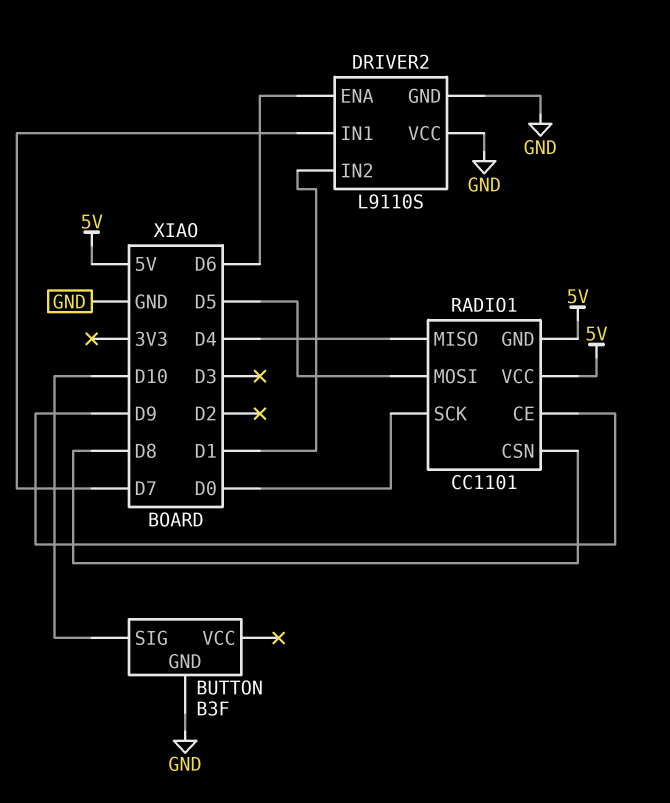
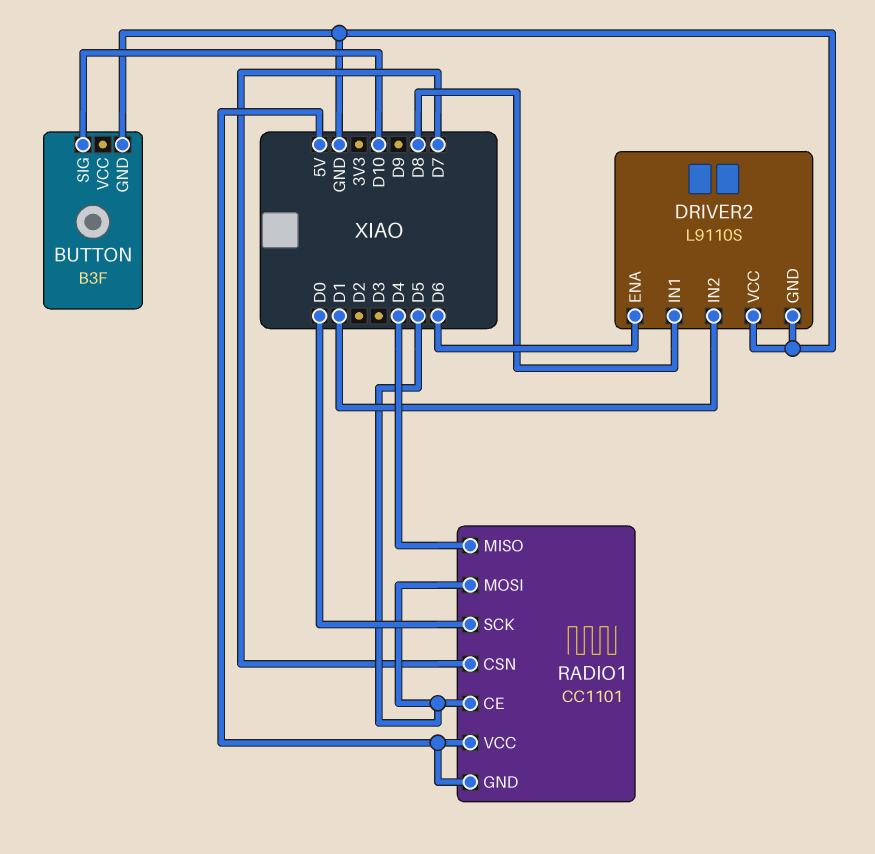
DRIVER2 pin IN1: D7 -> D8
RADIO1 pin CE: D9 -> D5
RADIO1 pin CSN: D8 -> D7

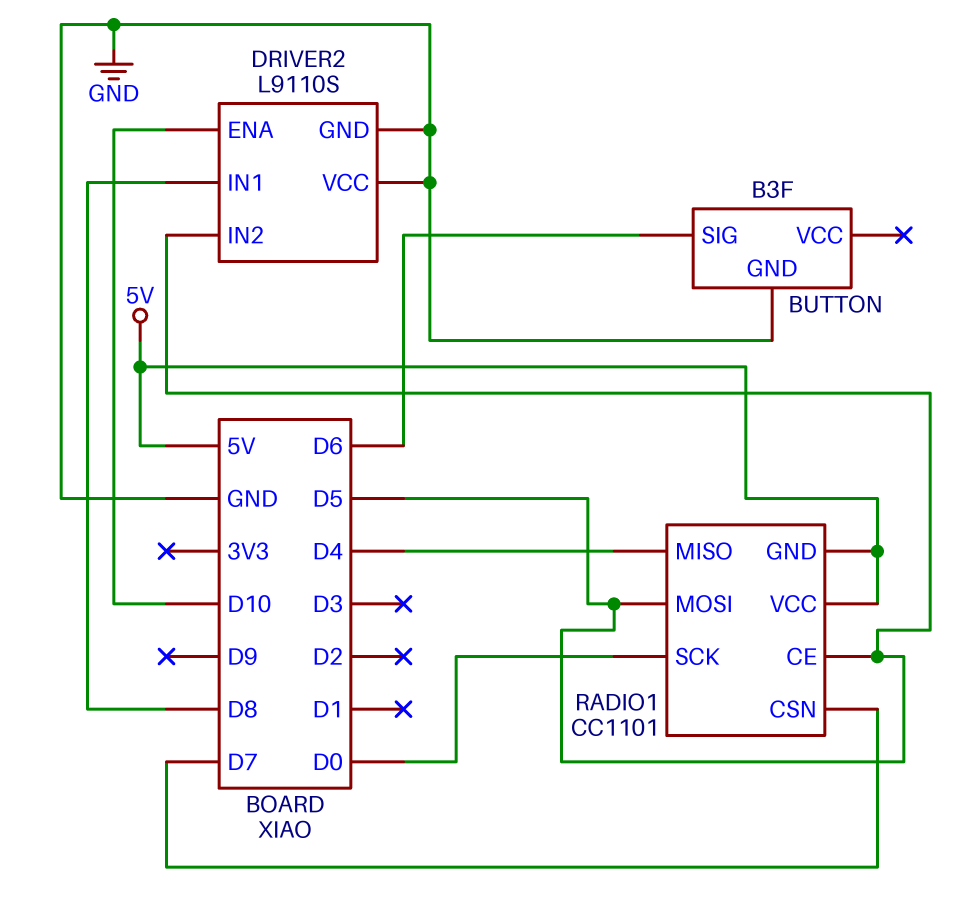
BUTTON pin SIG: D10 -> D6
DRIVER2 pin ENA: D6 -> D10
DRIVER2 pin IN2: D1 -> D5

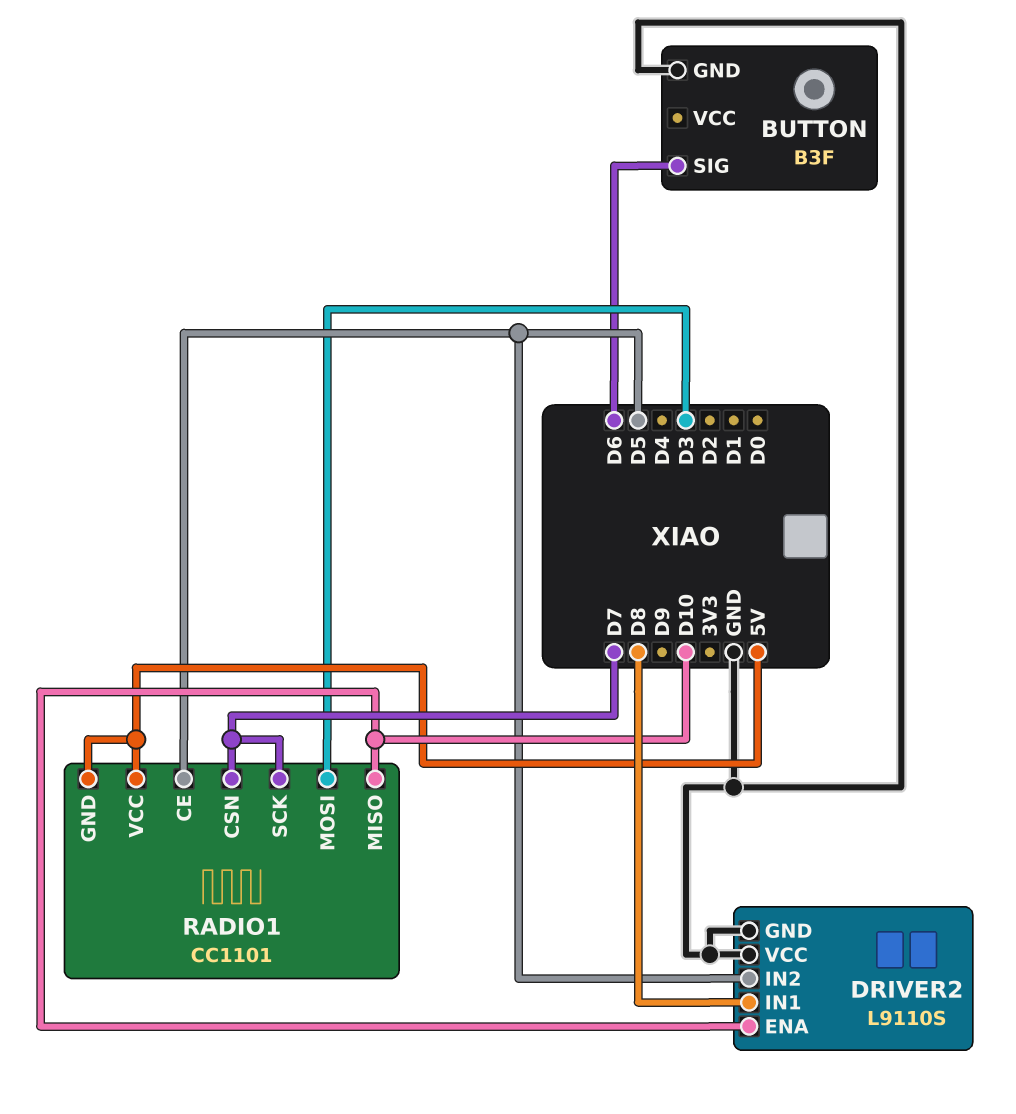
RADIO1 pin MISO: D4 -> D10
RADIO1 pin MOSI: D5 -> D3
RADIO1 pin SCK: D0 -> D7

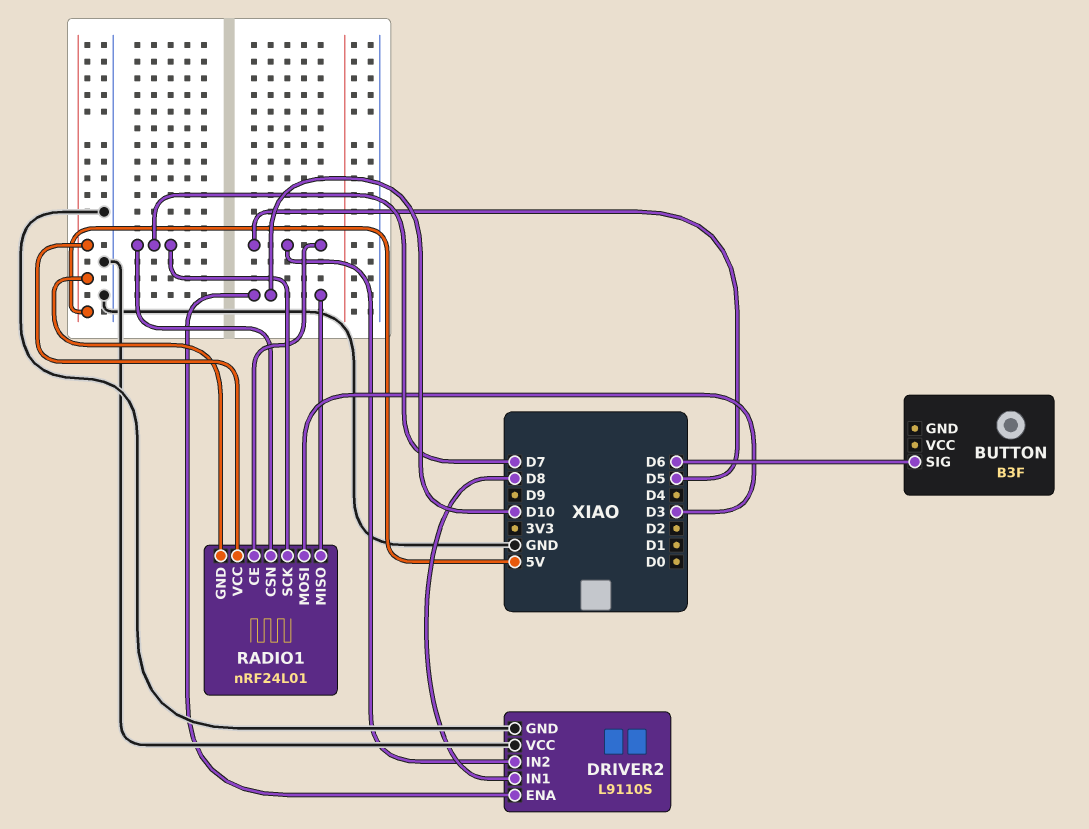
BUTTON pin GND: GND -> none
RADIO1: CC1101 -> nRF24L01

